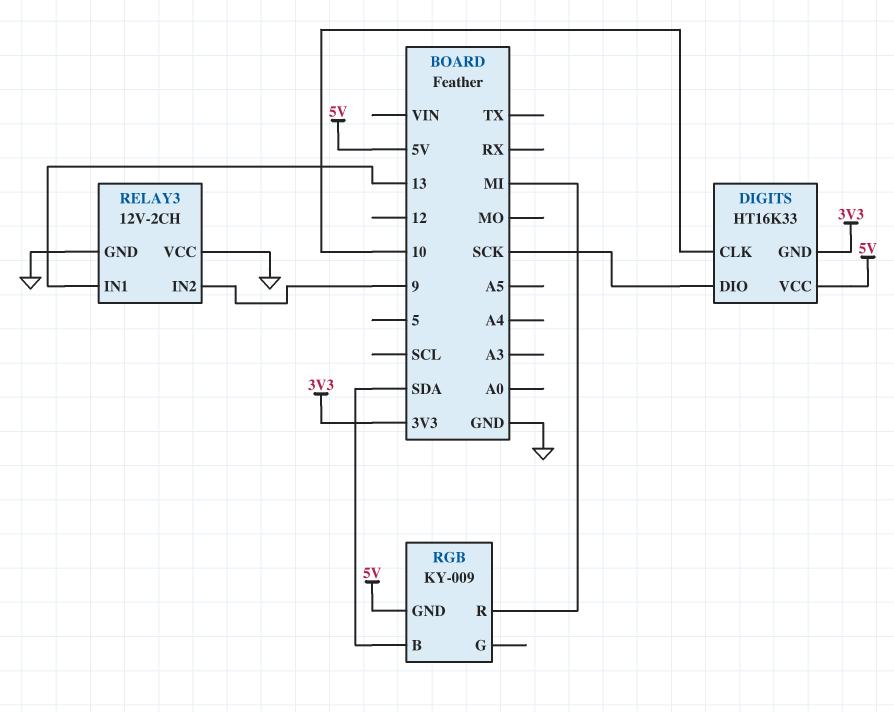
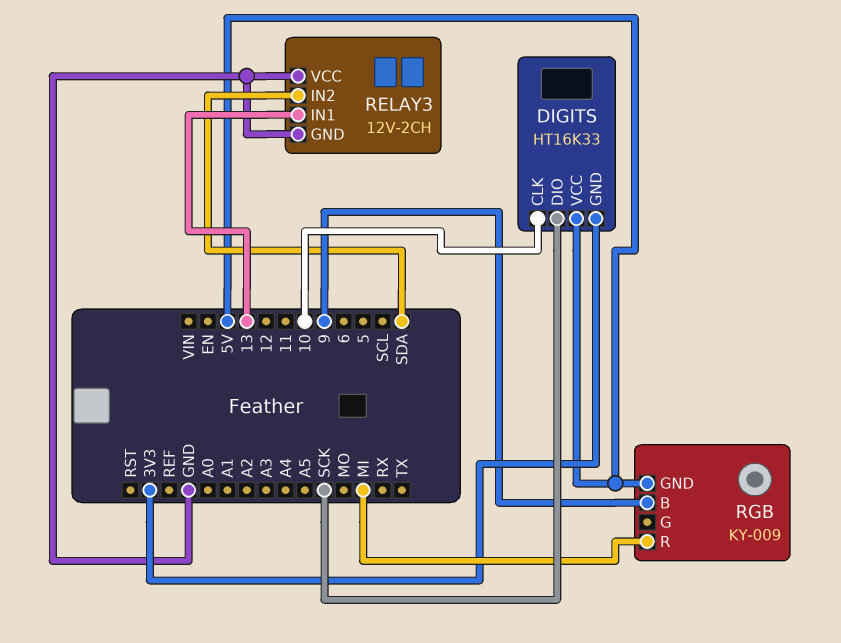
RELAY3 pin IN2: 9 -> SDA
RGB pin B: SDA -> 9

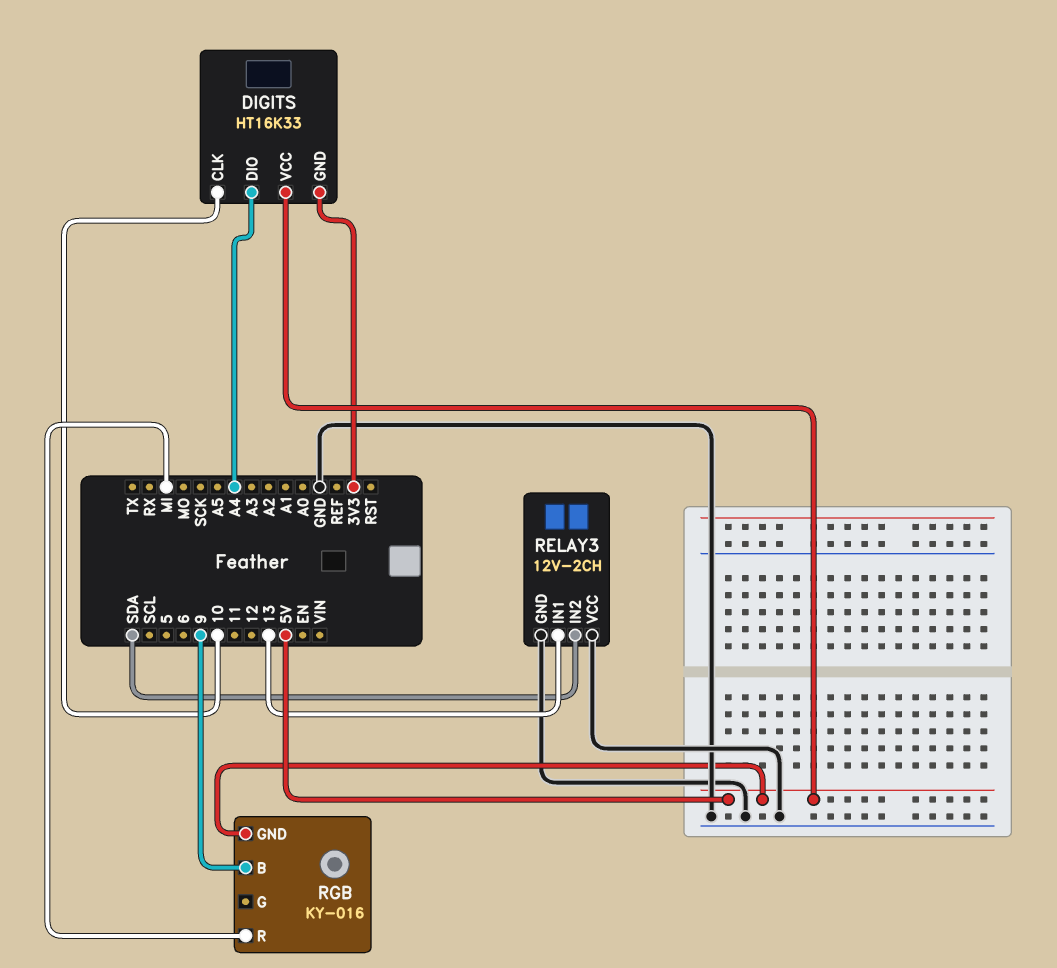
DIGITS pin DIO: SCK -> A4
RGB: KY-009 -> KY-016

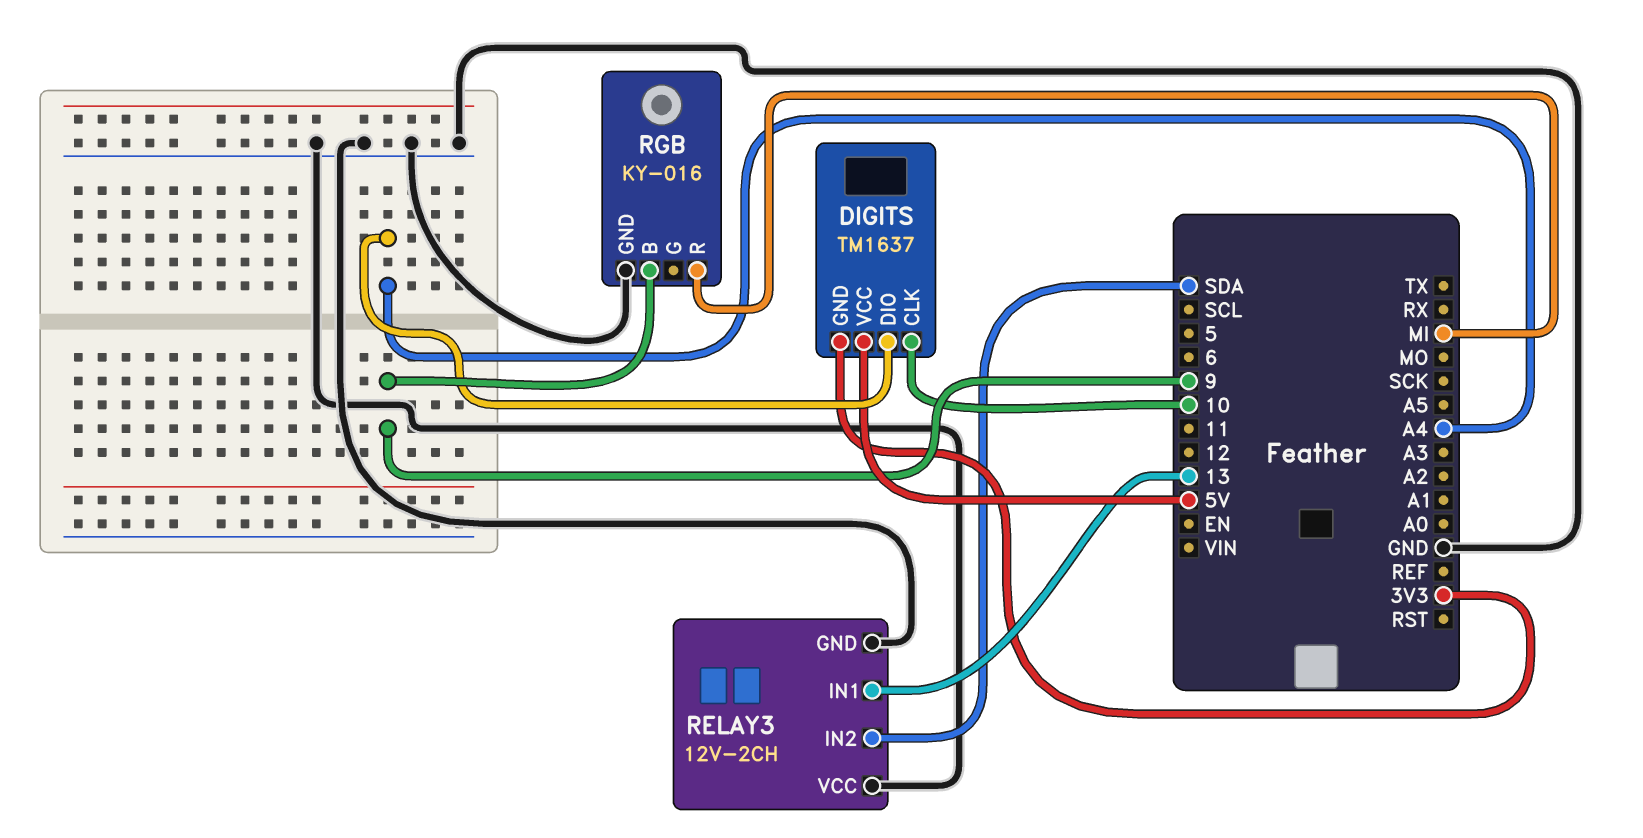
DIGITS: HT16K33 -> TM1637
RGB pin GND: 5V -> GND

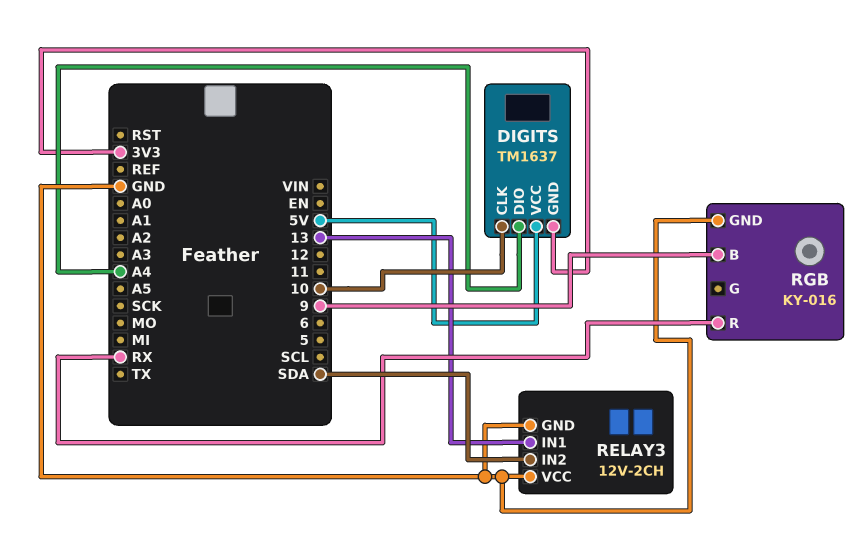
RGB pin R: MI -> RX

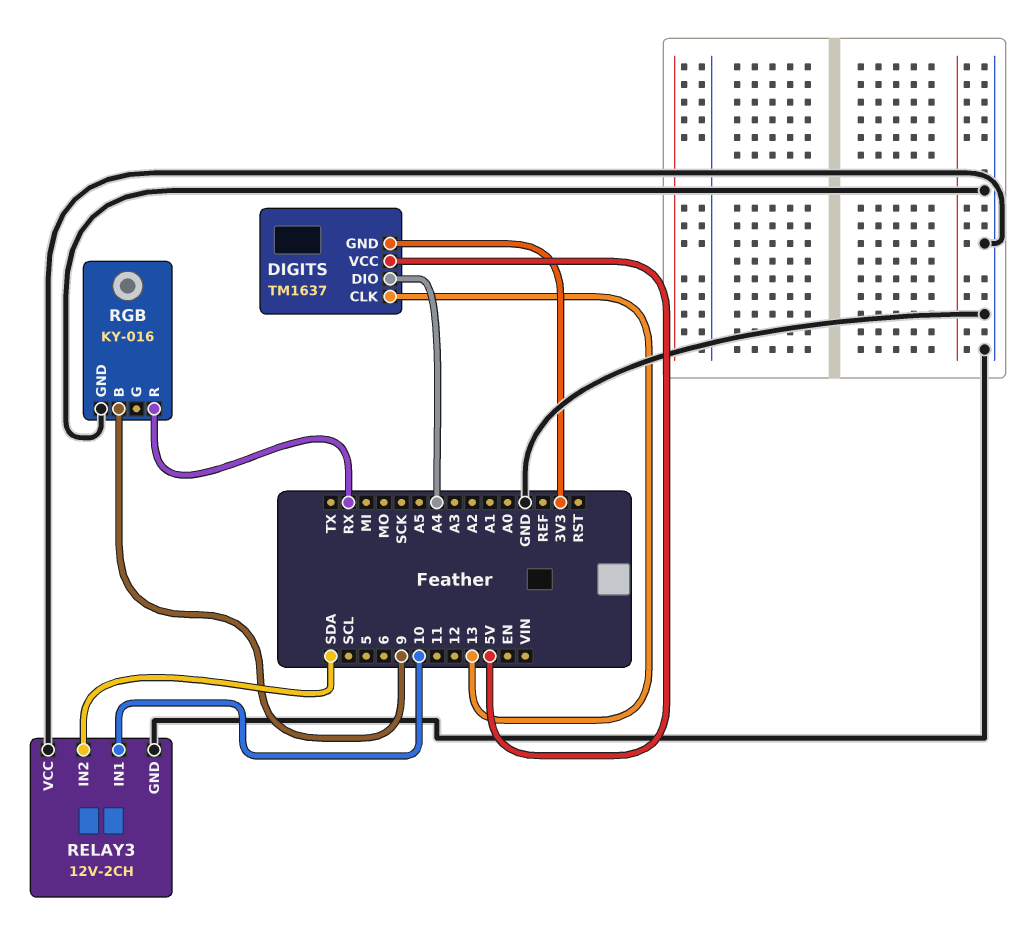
DIGITS pin CLK: 10 -> 13
RELAY3 pin IN1: 13 -> 10

